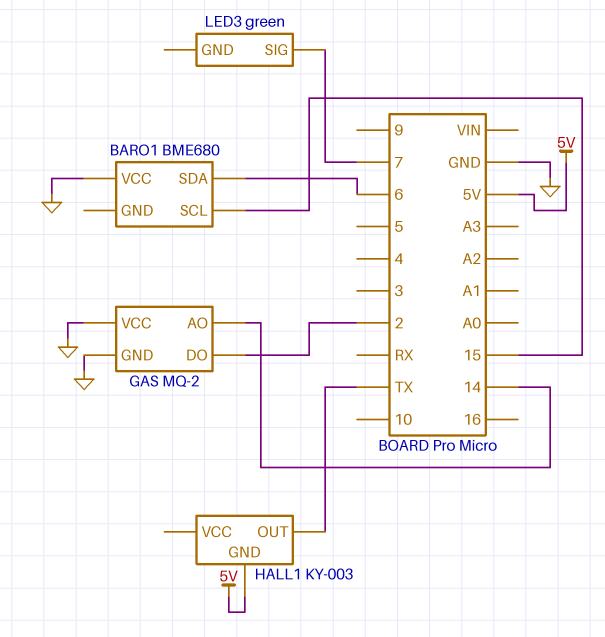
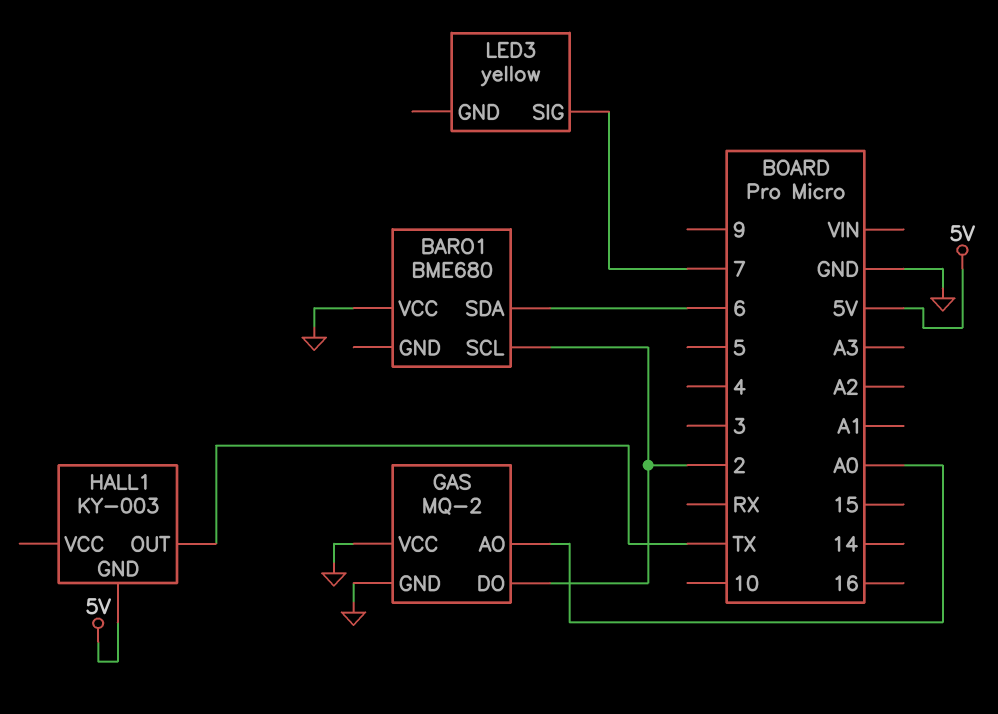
BARO1 pin SCL: 15 -> 2
GAS pin AO: 14 -> A0
LED3: green -> yellow

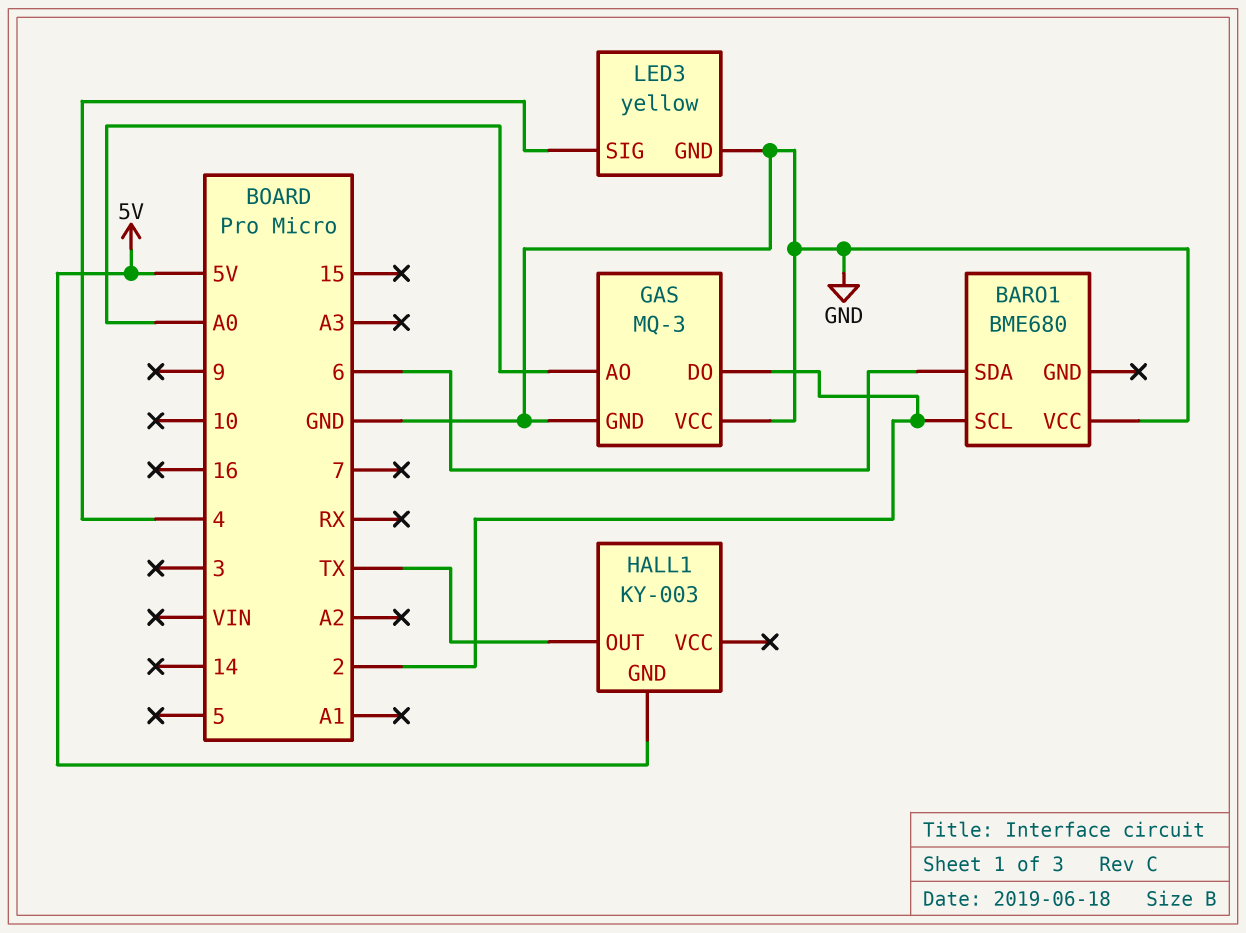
GAS: MQ-2 -> MQ-3
LED3 pin GND: none -> GND
LED3 pin SIG: 7 -> 4

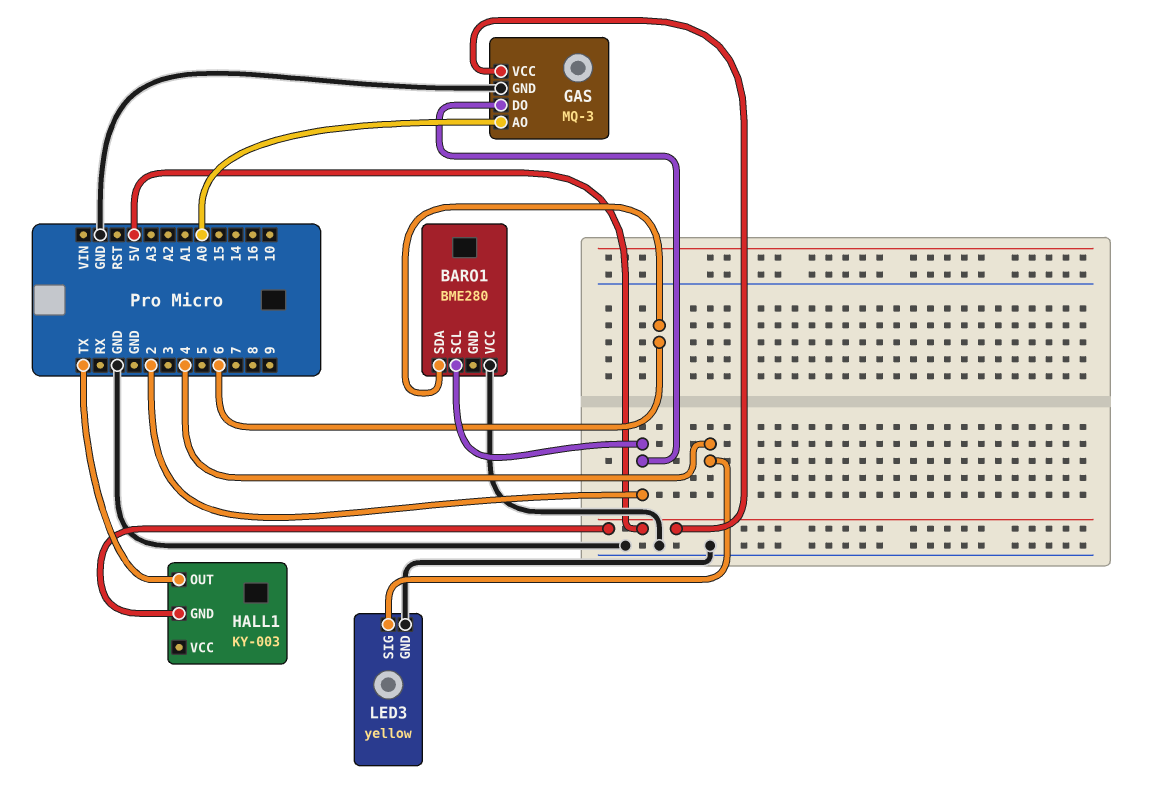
BARO1: BME680 -> BME280
GAS pin VCC: GND -> 5V

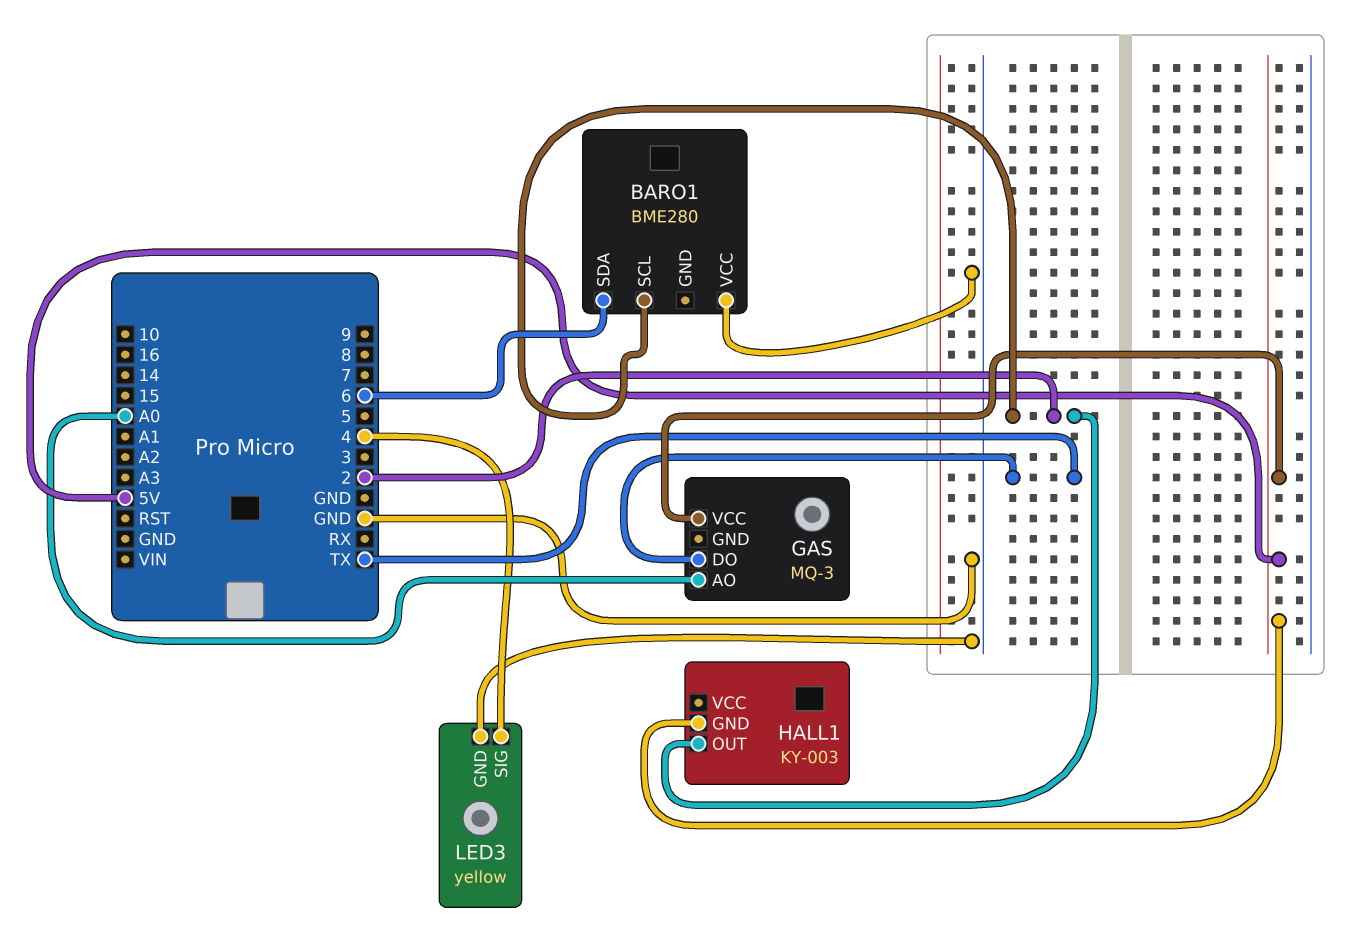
GAS pin DO: 2 -> TX
GAS pin GND: GND -> none
HALL1 pin OUT: TX -> 2

